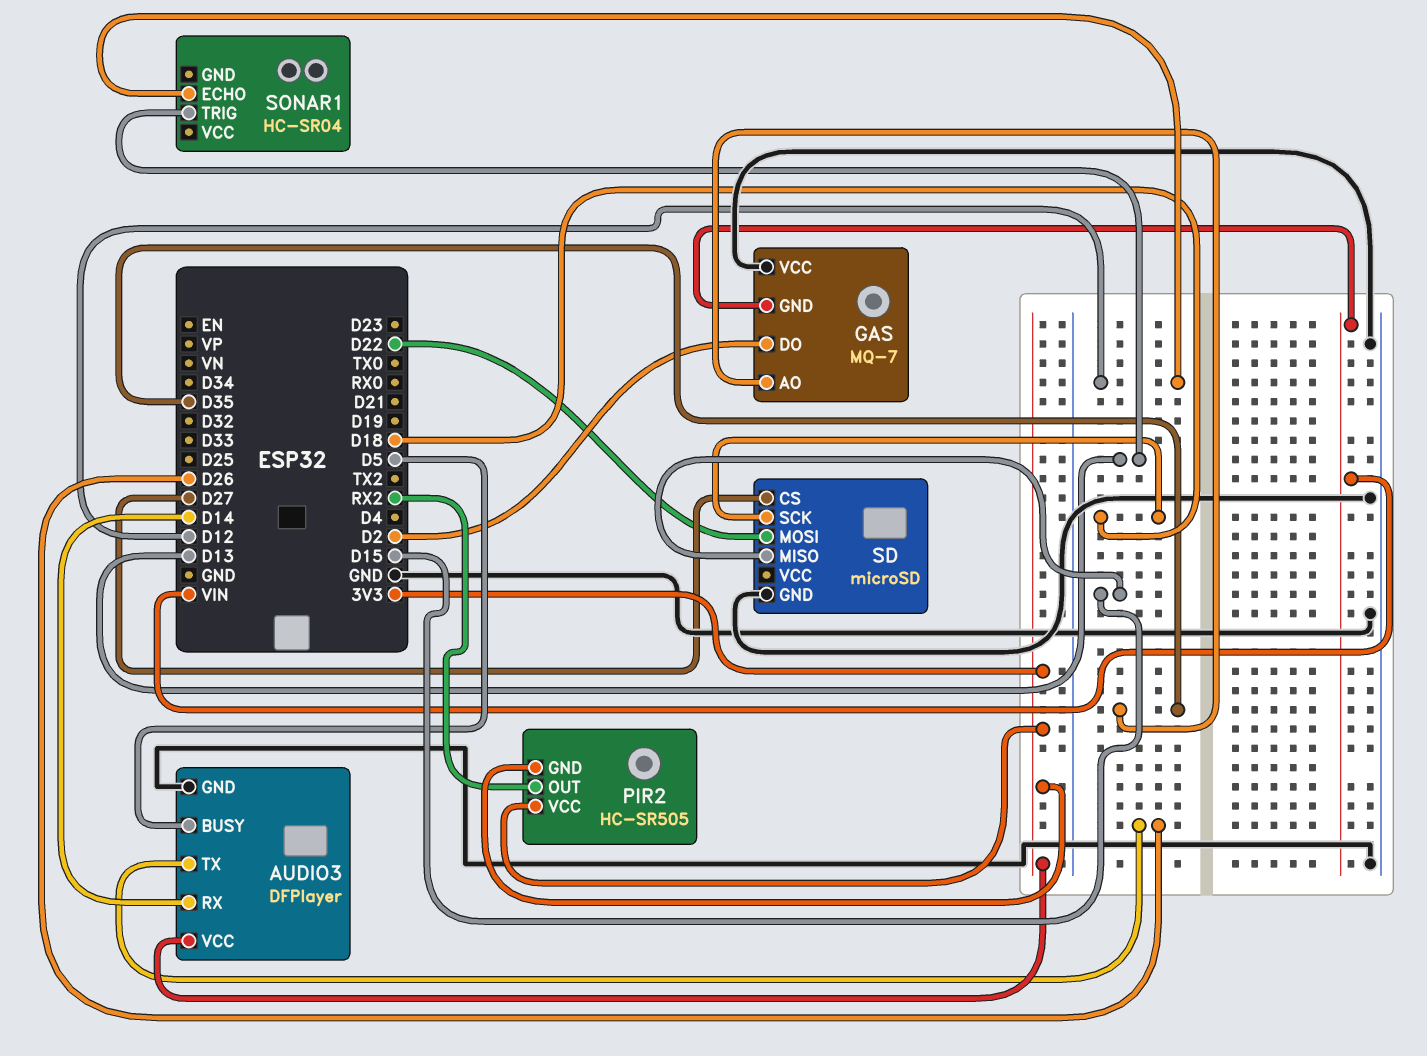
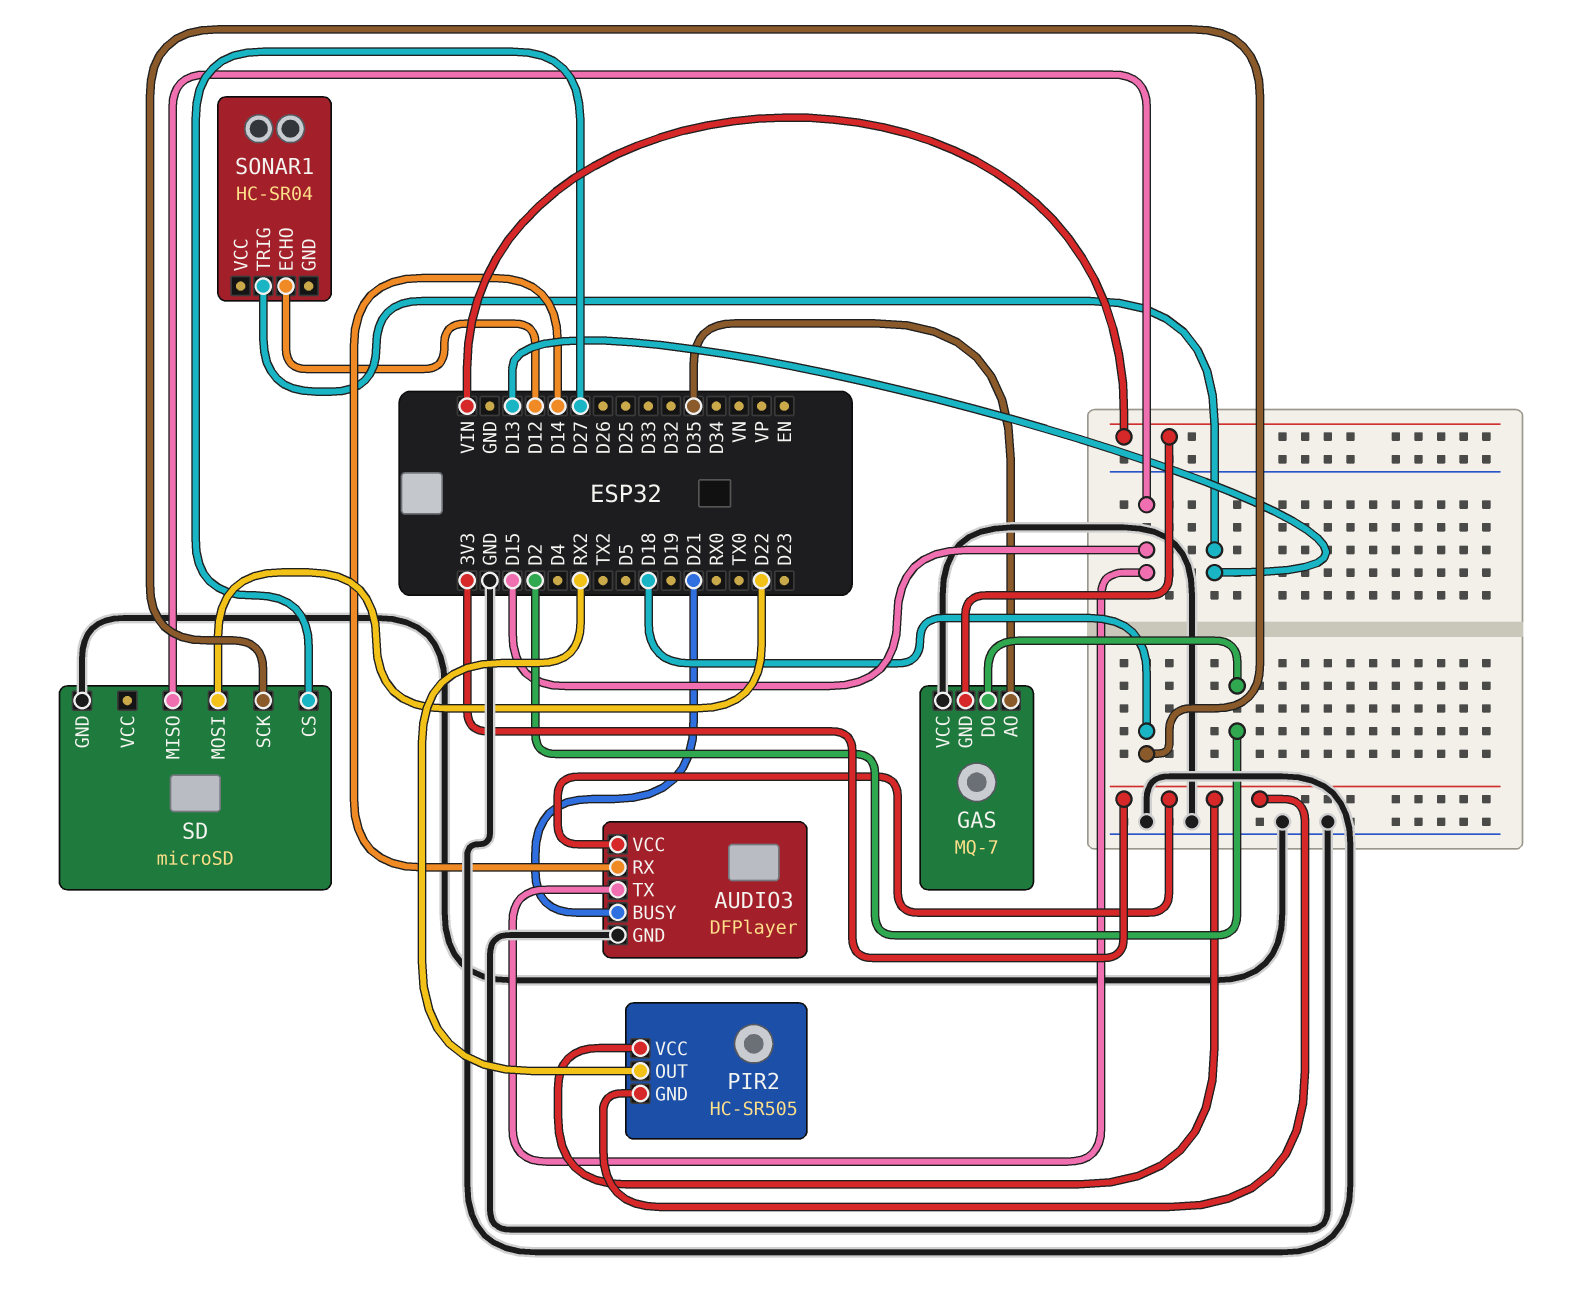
AUDIO3 pin BUSY: D5 -> D21
AUDIO3 pin TX: D26 -> D15

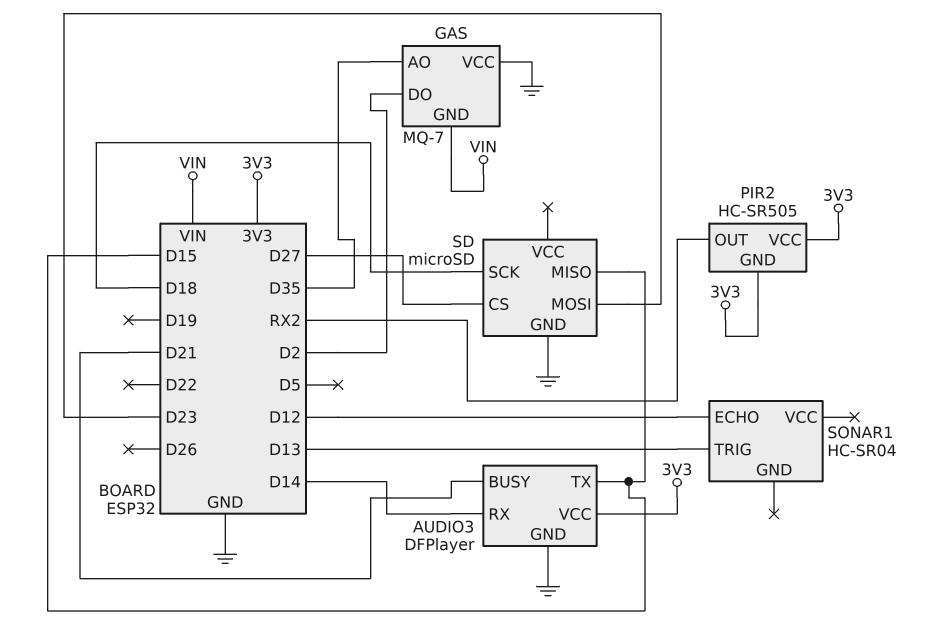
SD pin MOSI: D22 -> D23

